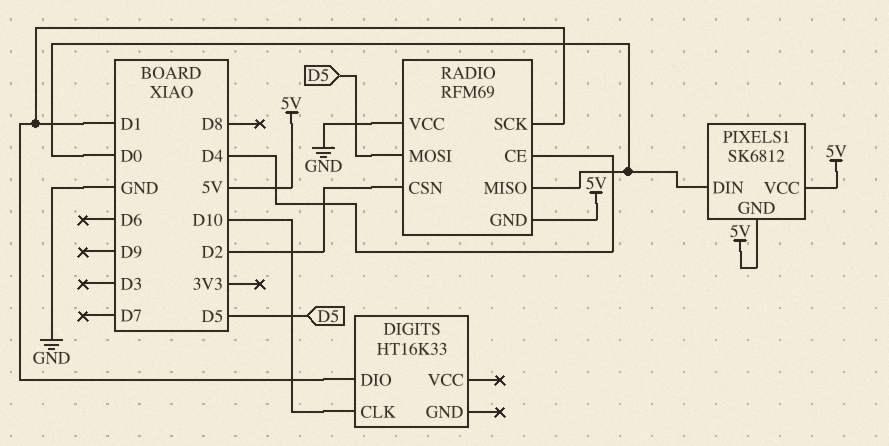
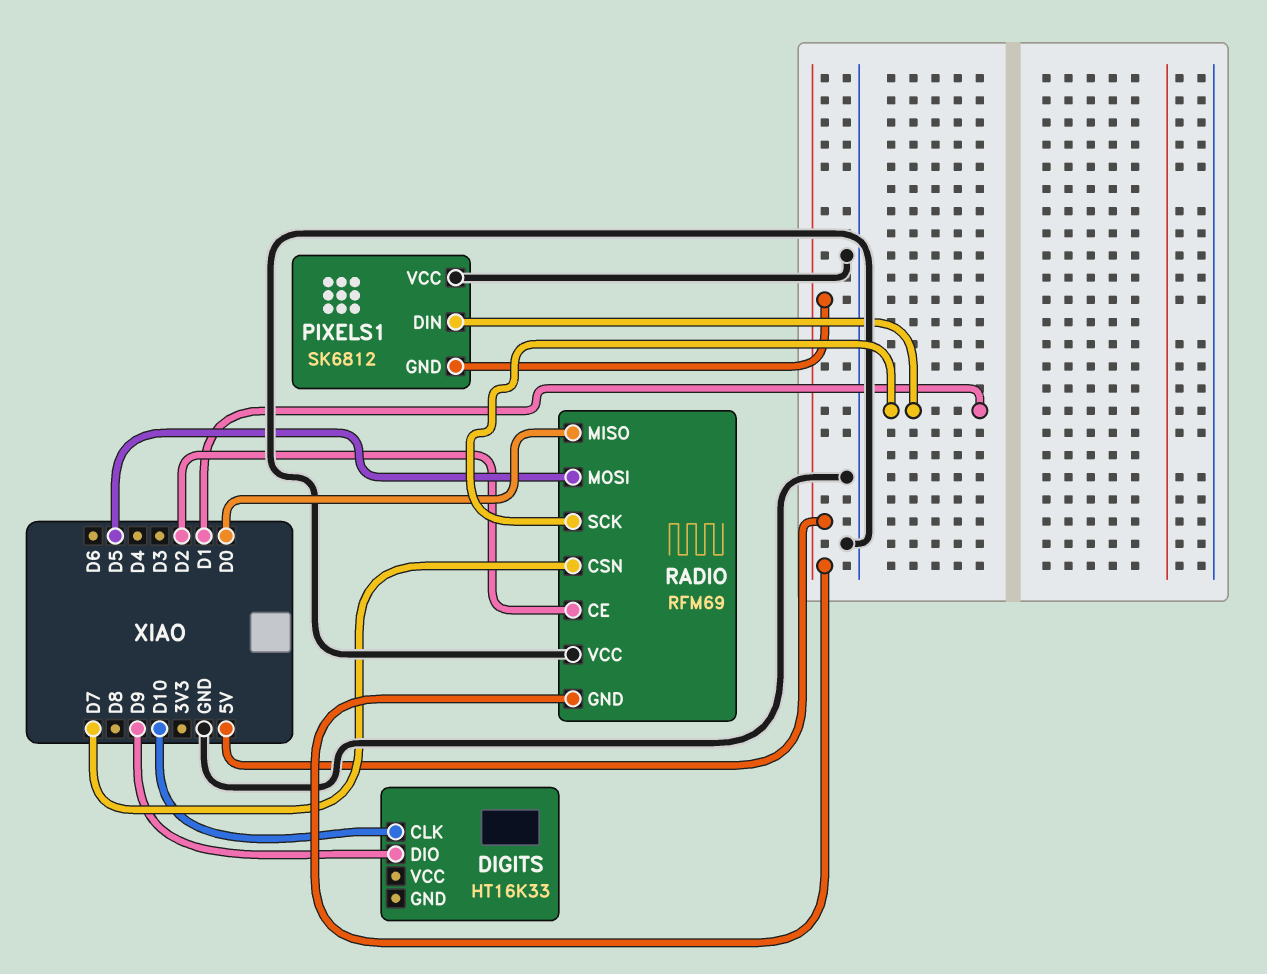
DIGITS pin DIO: D1 -> D9
PIXELS1 pin DIN: D0 -> D1
PIXELS1 pin VCC: 5V -> GND
RADIO pin CE: D4 -> D2
RADIO pin CSN: D2 -> D7

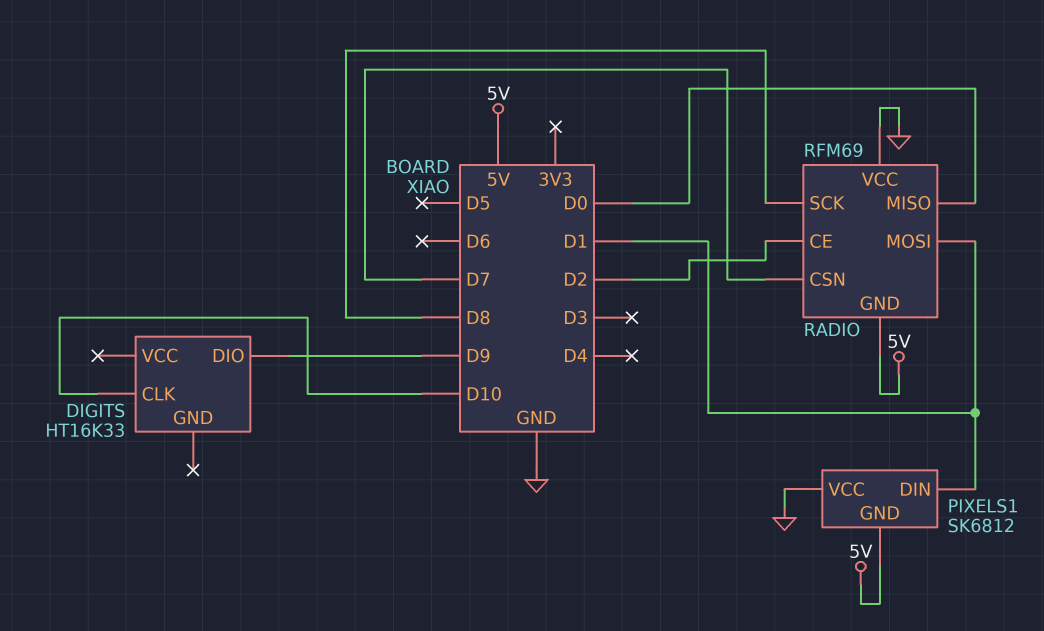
RADIO pin MOSI: D5 -> D1
RADIO pin SCK: D1 -> D8

